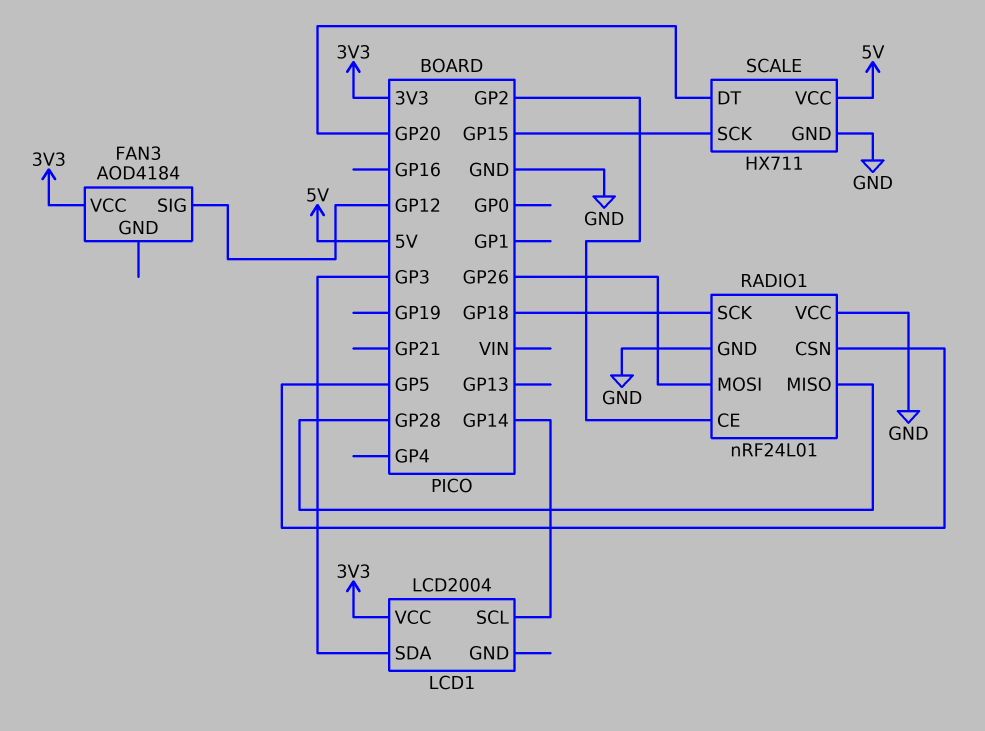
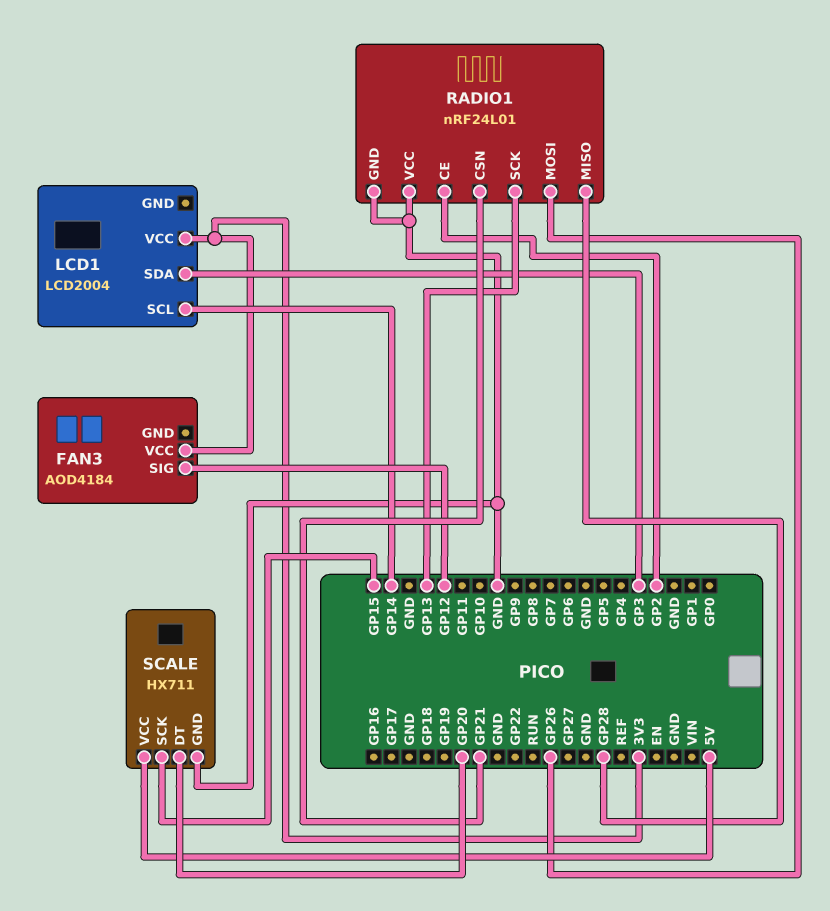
RADIO1 pin CSN: GP5 -> GP21
RADIO1 pin SCK: GP18 -> GP13

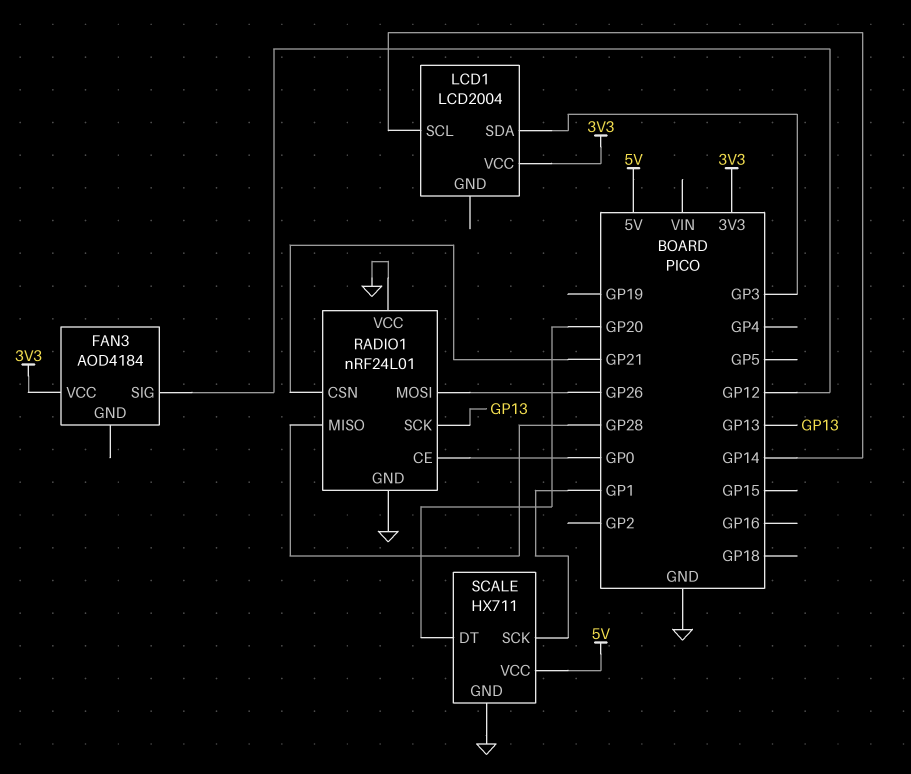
RADIO1 pin CE: GP2 -> GP0
SCALE pin SCK: GP15 -> GP1

